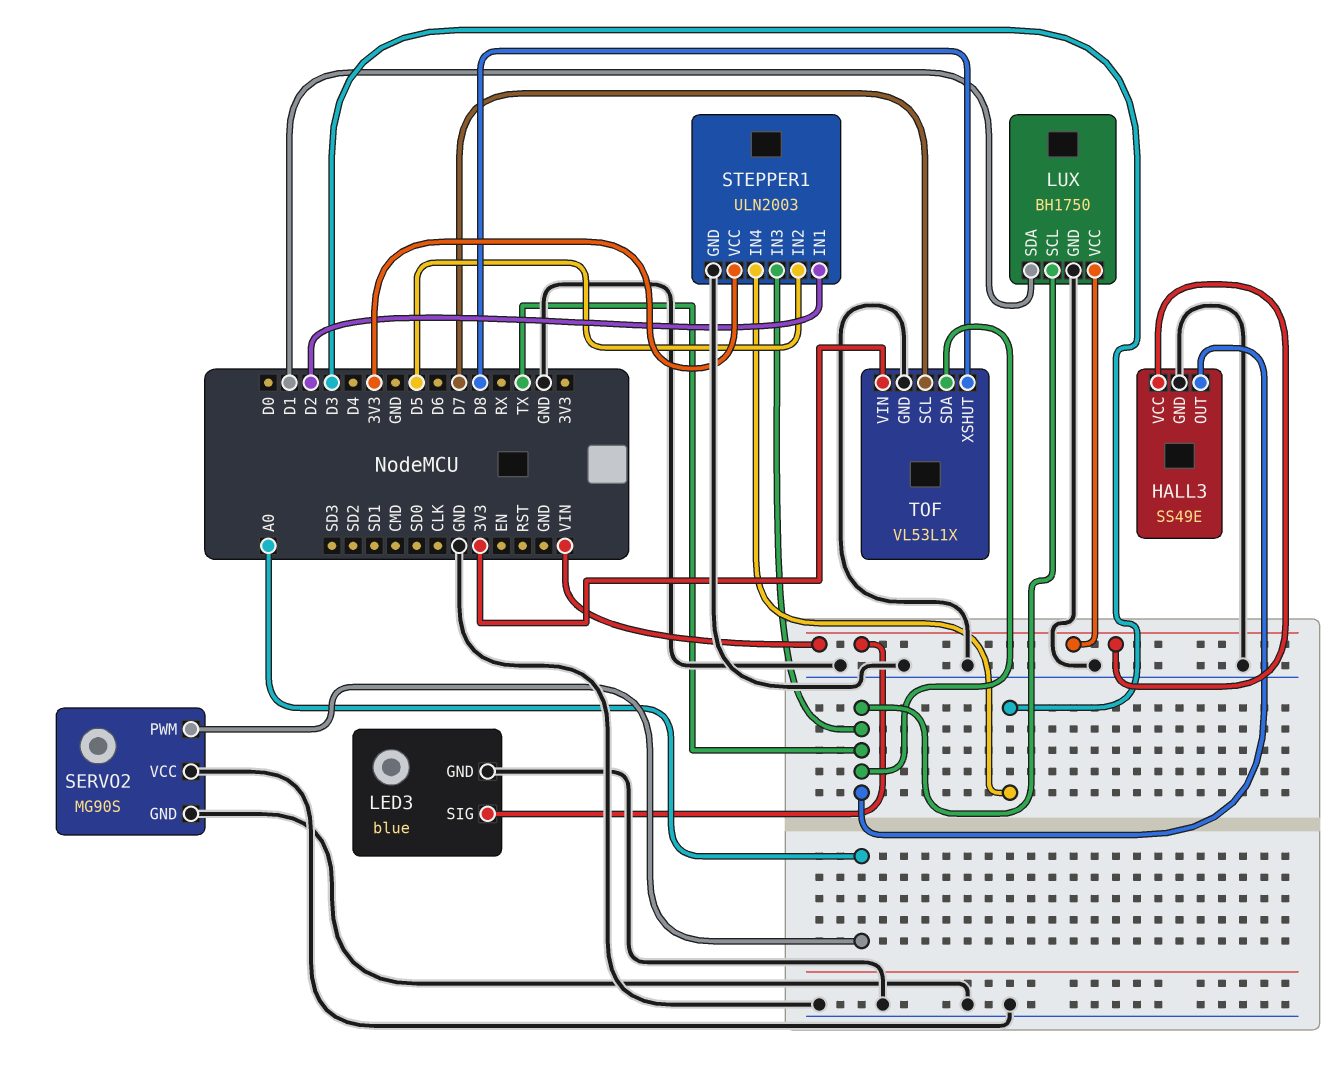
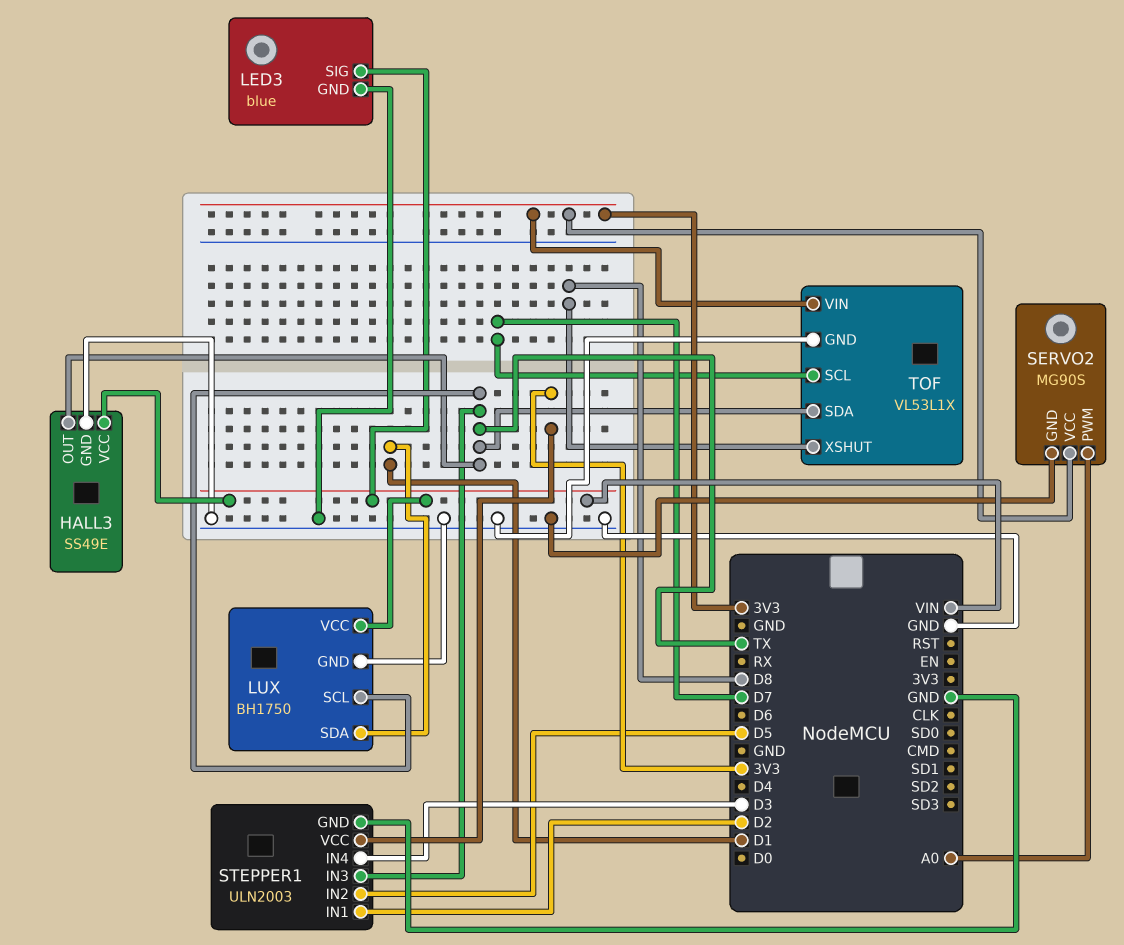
SERVO2 pin VCC: GND -> 3V3

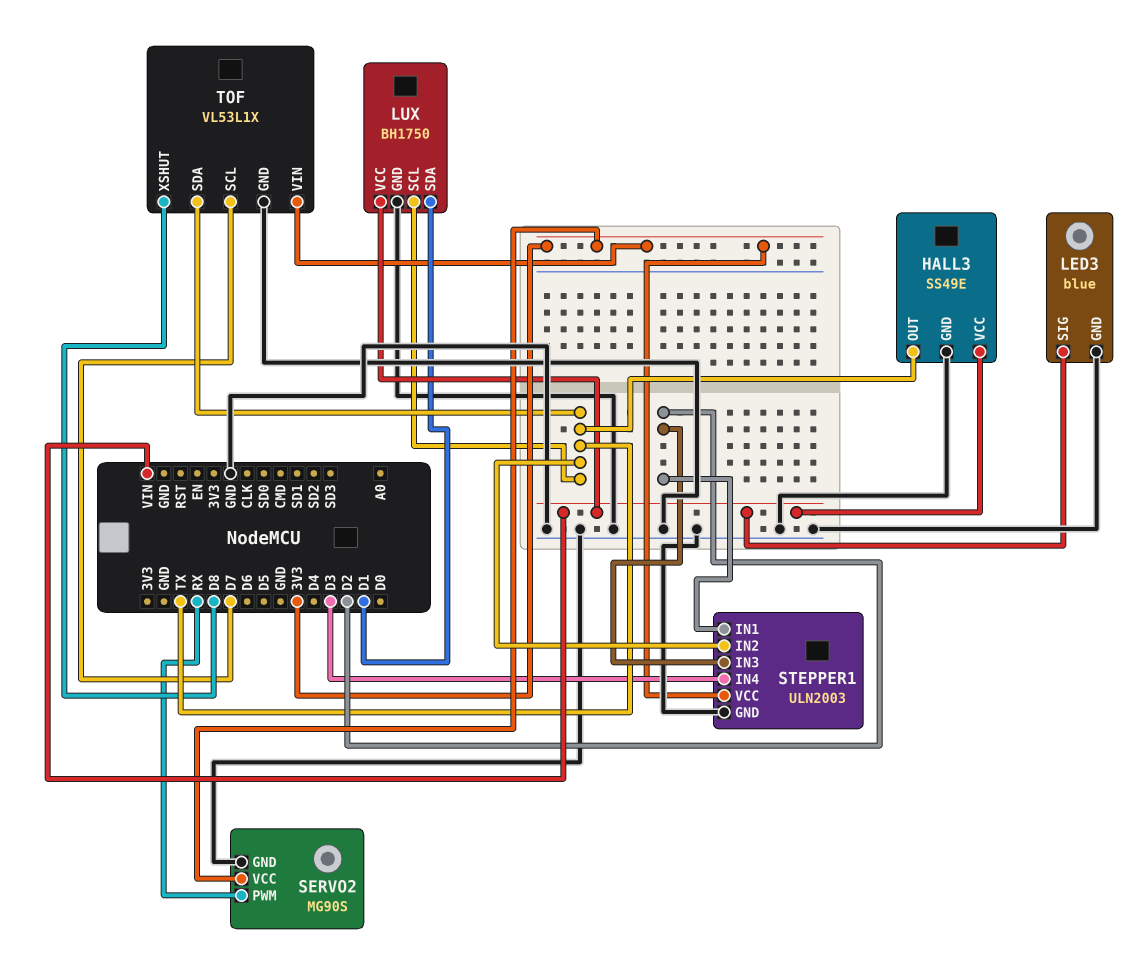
SERVO2 pin PWM: A0 -> RX
STEPPER1 pin IN2: D5 -> TX
STEPPER1 pin IN3: TX -> D2

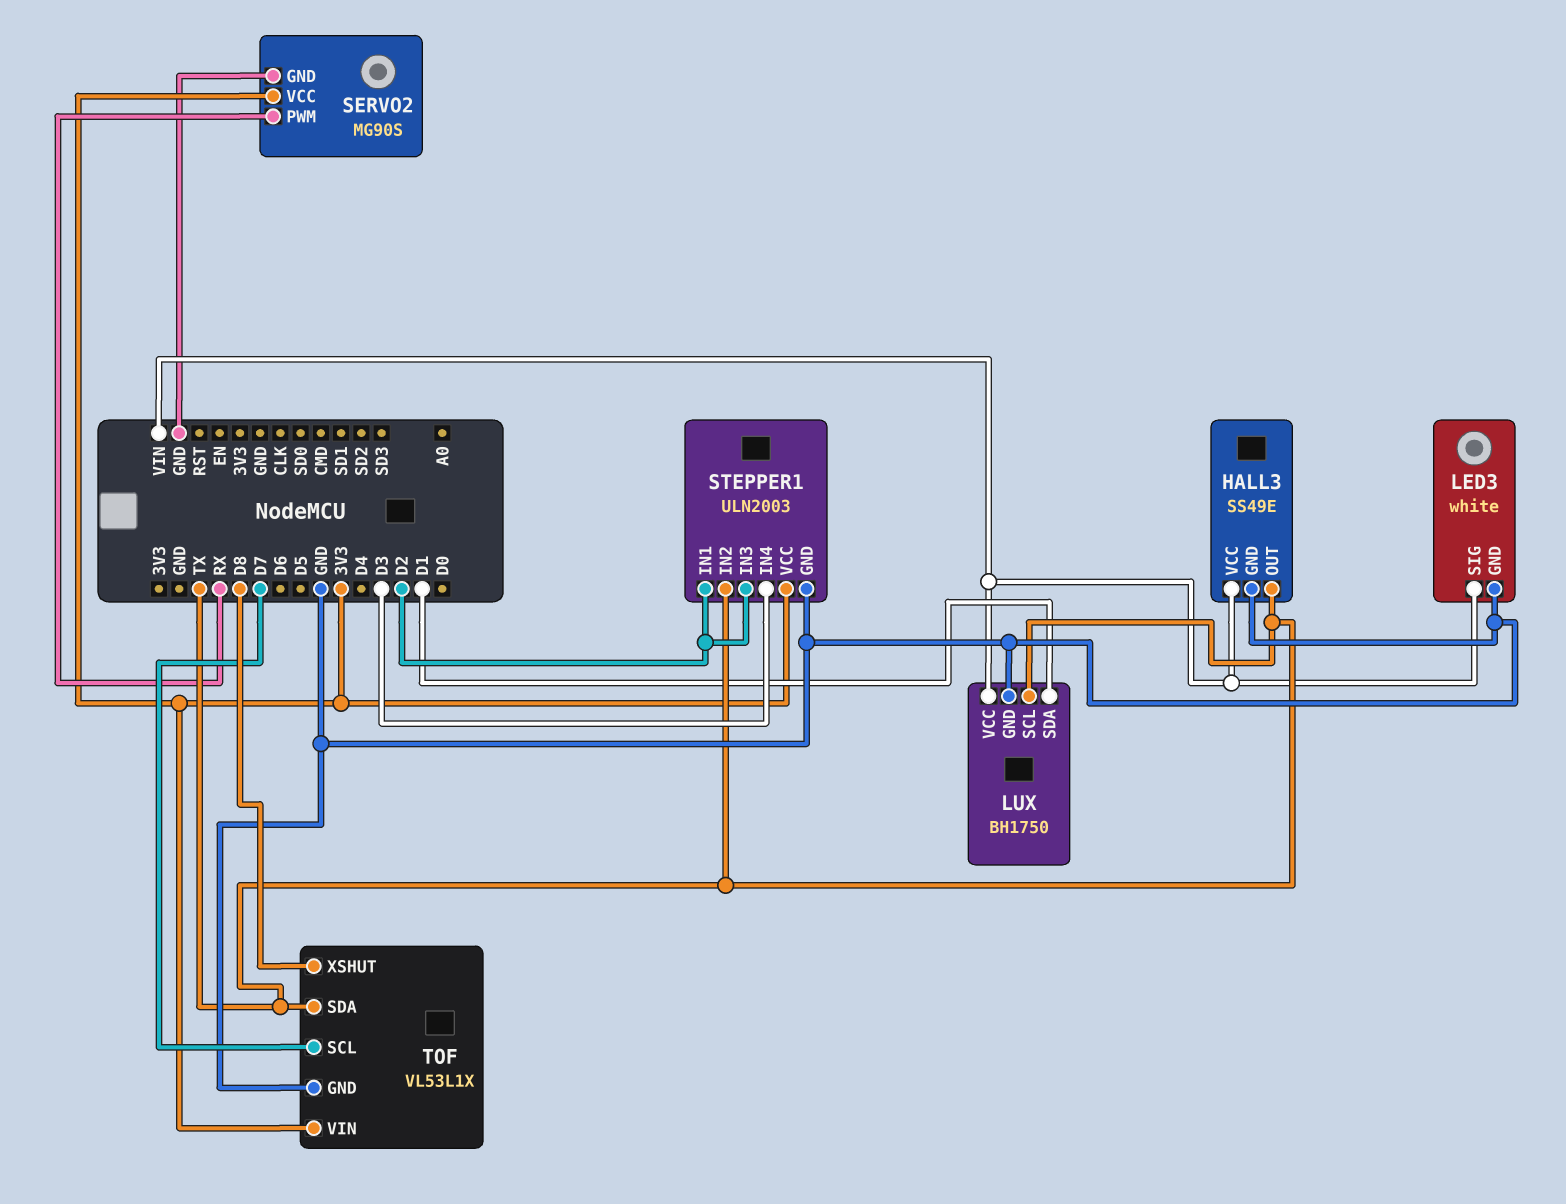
LED3: blue -> white

